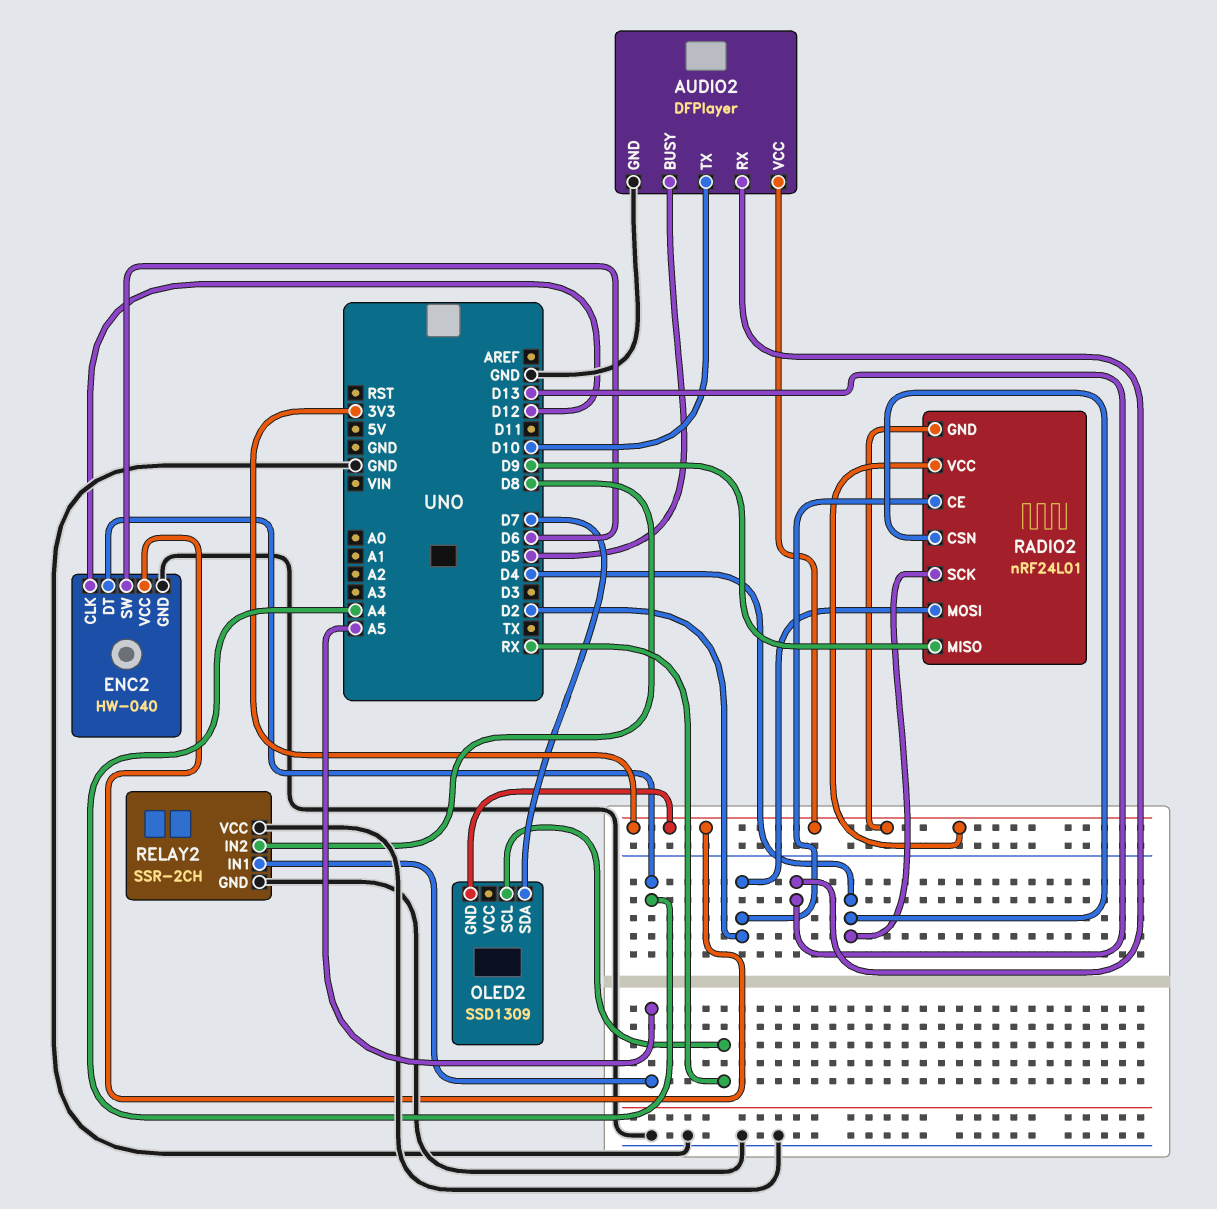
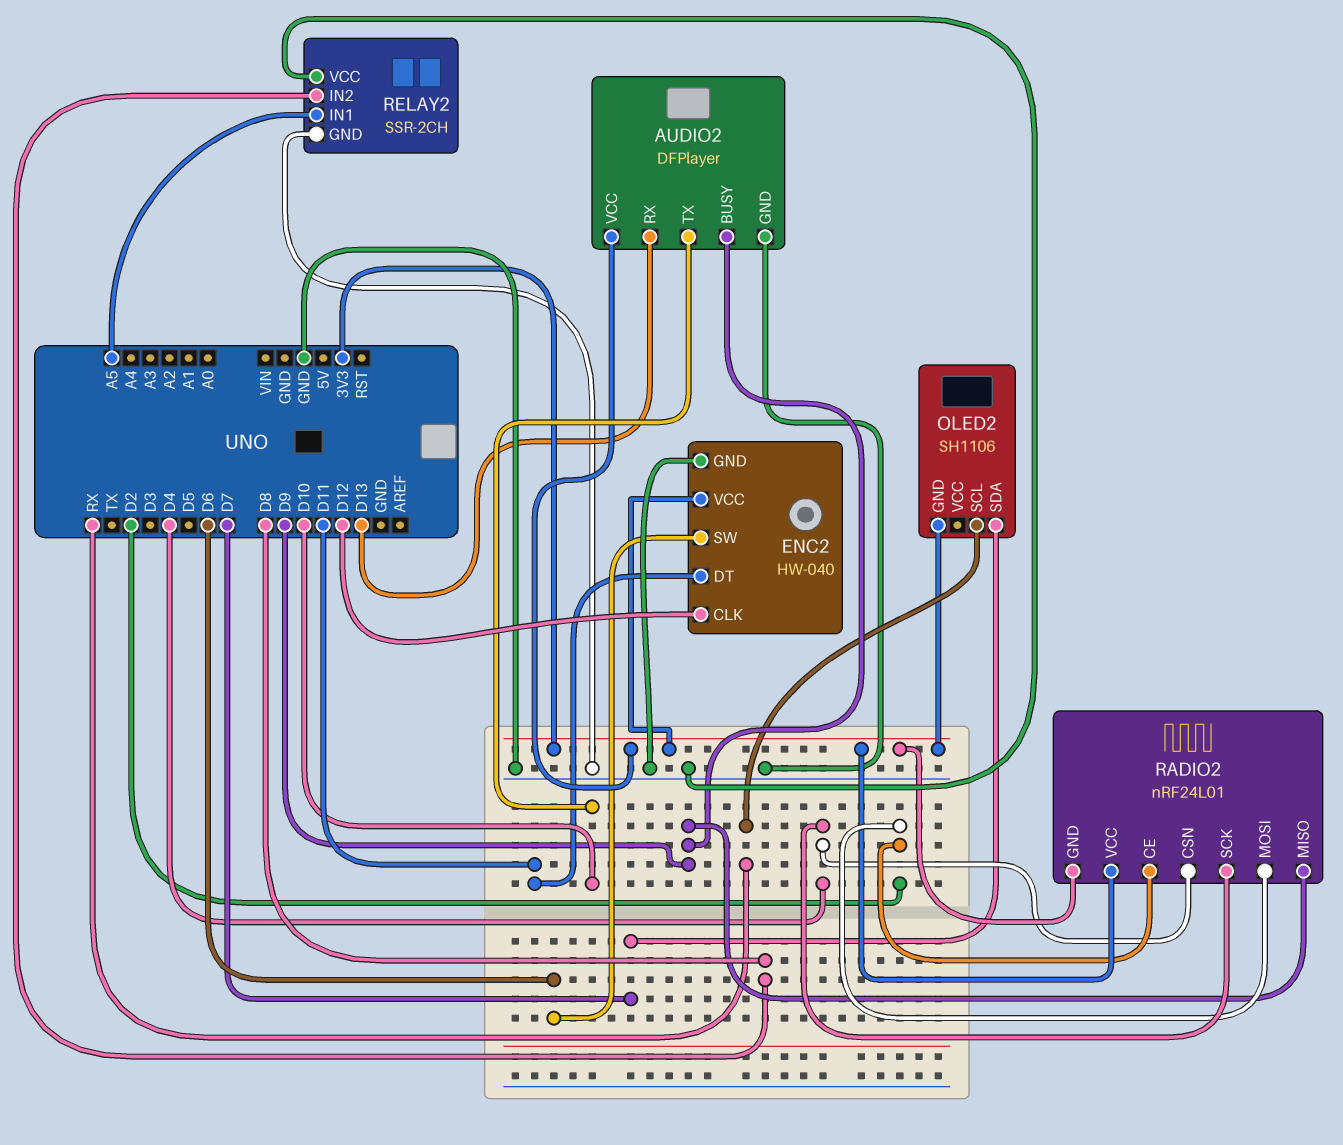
AUDIO2 pin BUSY: D5 -> D9
ENC2 pin DT: A4 -> D11
OLED2: SSD1309 -> SH1106

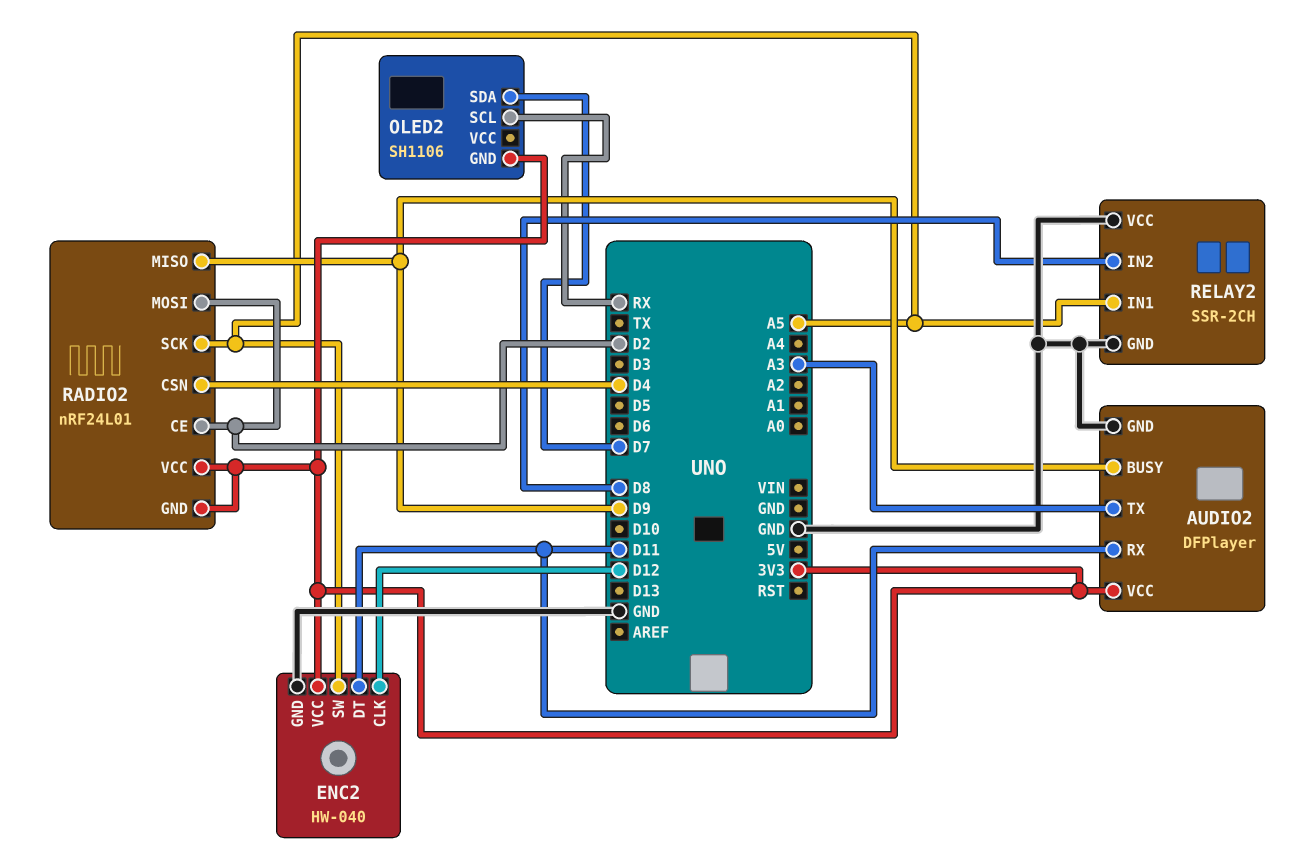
AUDIO2 pin RX: D13 -> D11
AUDIO2 pin TX: D10 -> A3
ENC2 pin SW: D6 -> A5
RADIO2 pin SCK: D4 -> A5

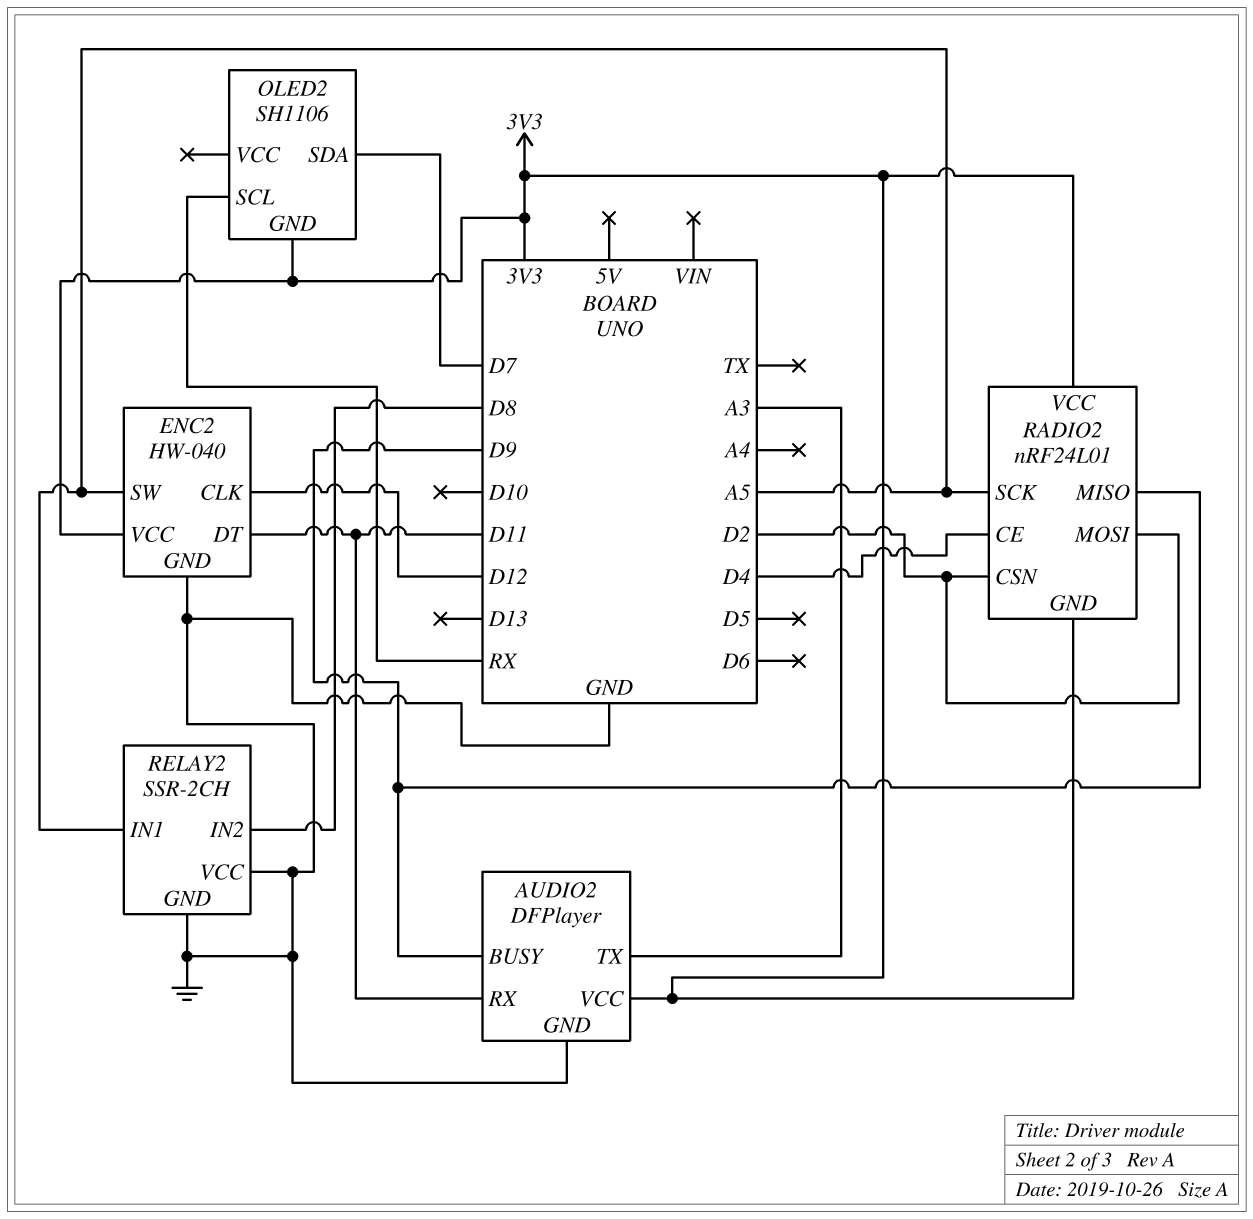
RADIO2 pin CE: D2 -> D4
RADIO2 pin CSN: D4 -> D2

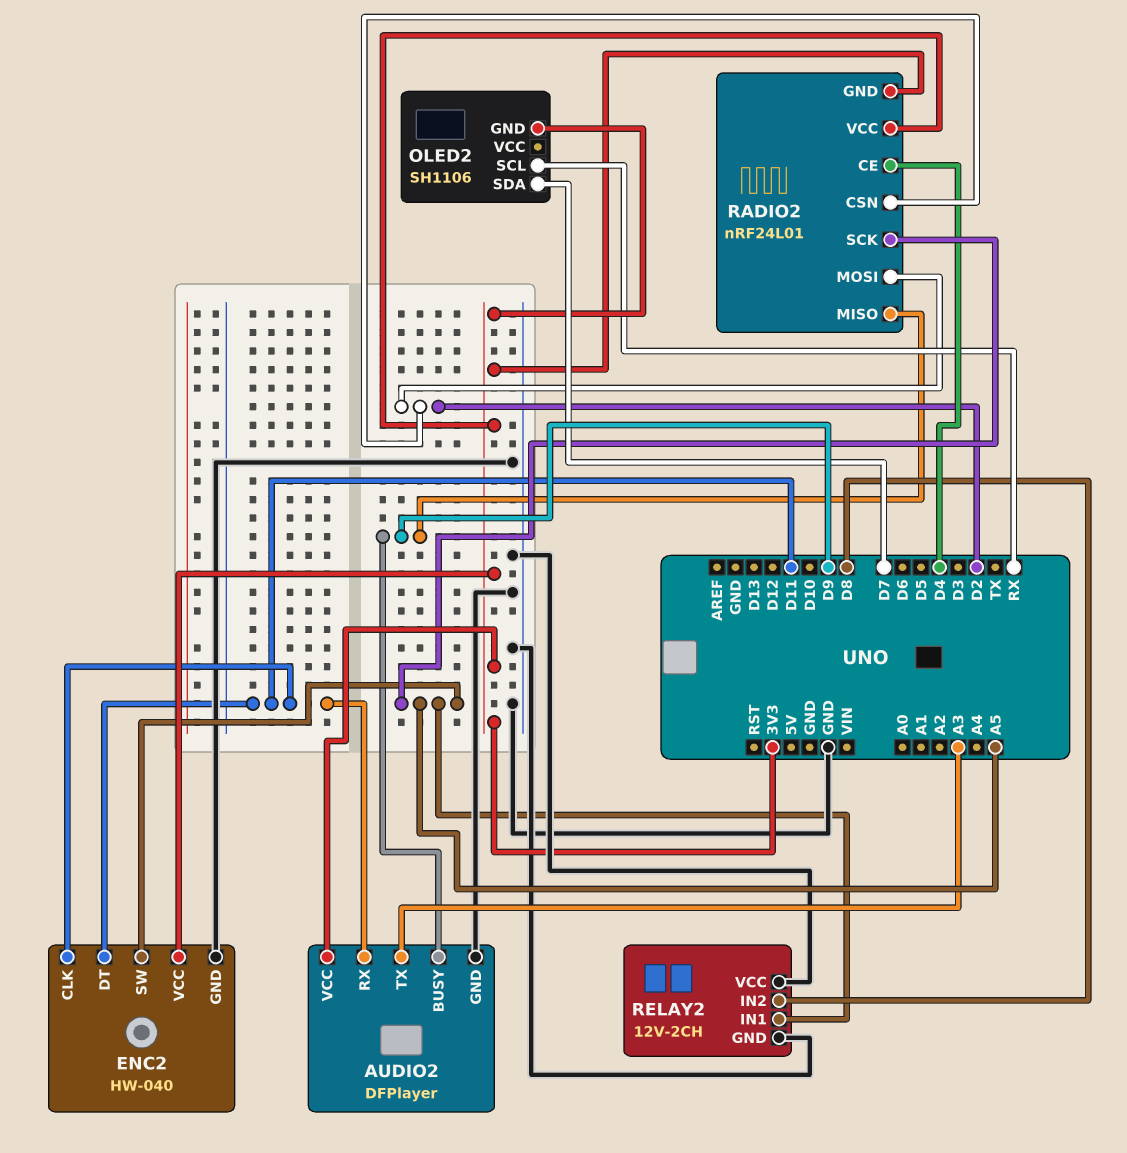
ENC2 pin CLK: D12 -> D11
RELAY2: SSR-2CH -> 12V-2CH

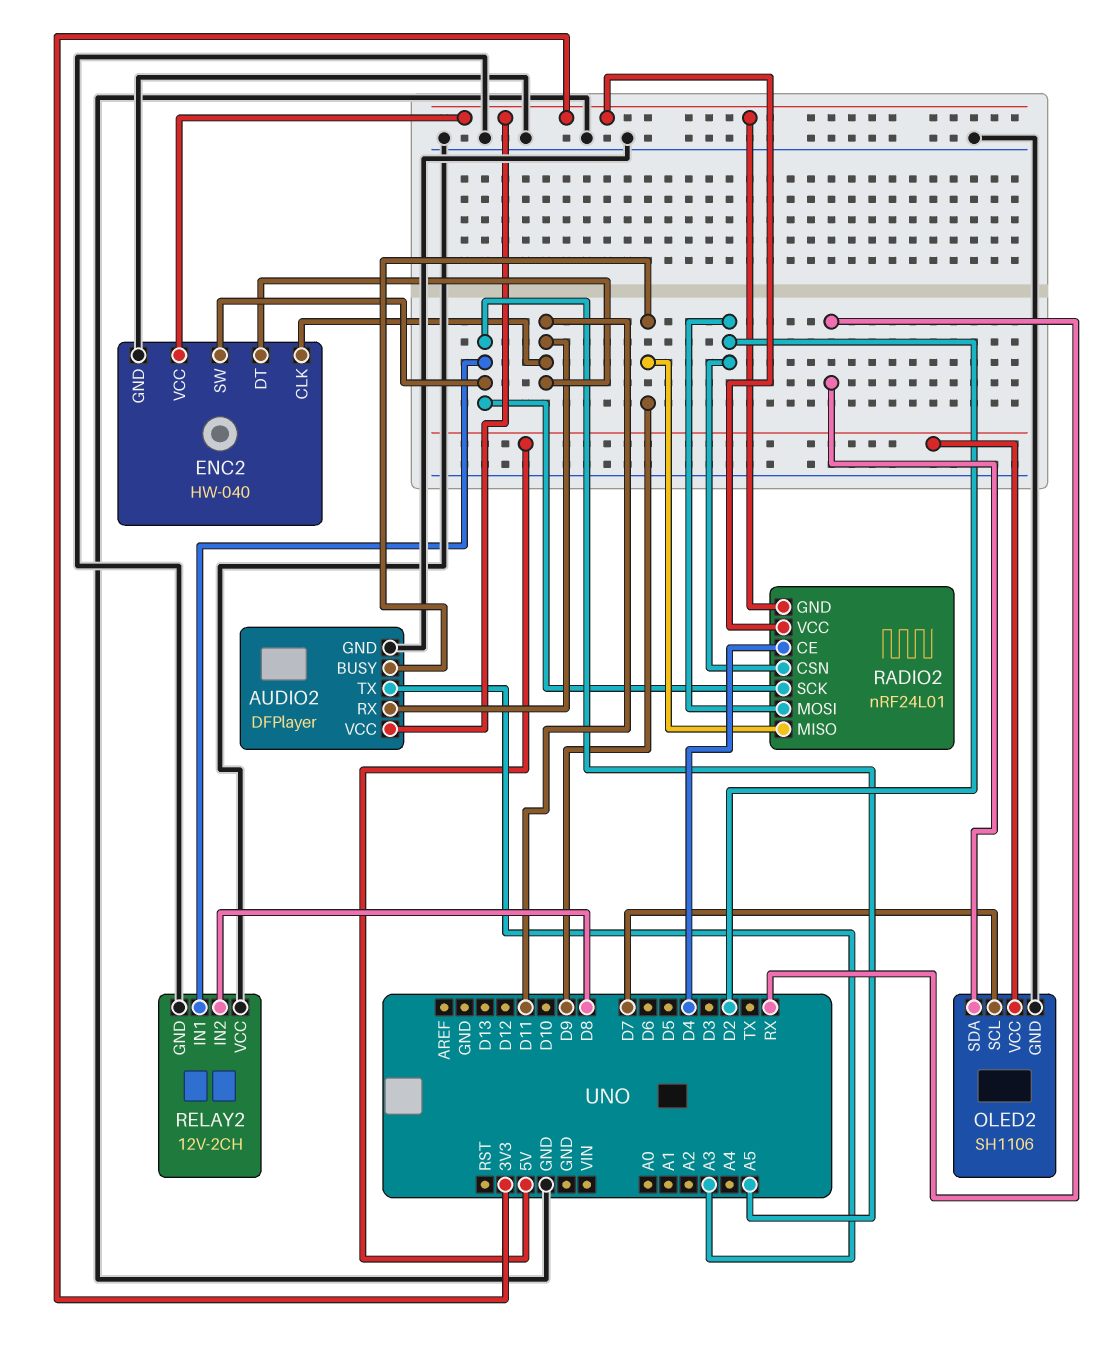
OLED2 pin GND: 3V3 -> GND
OLED2 pin SCL: RX -> D7
OLED2 pin SDA: D7 -> RX
OLED2 pin VCC: none -> 5V

